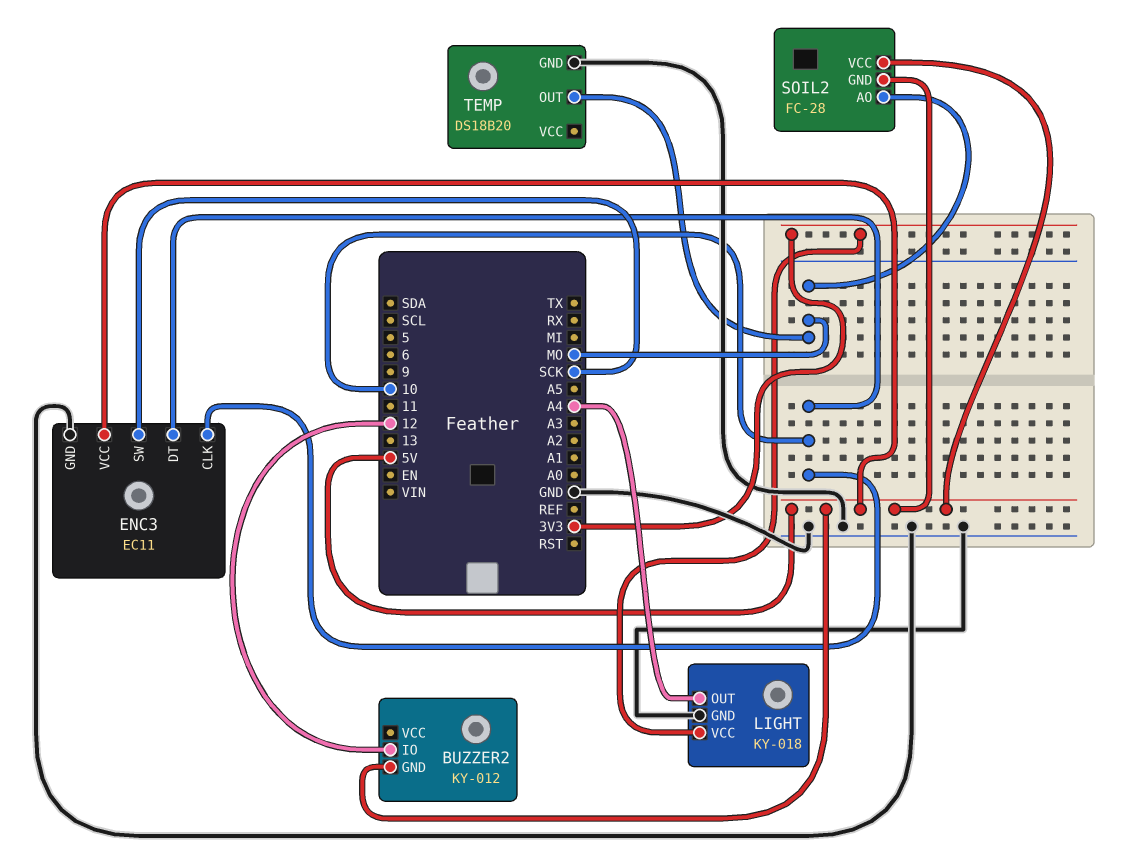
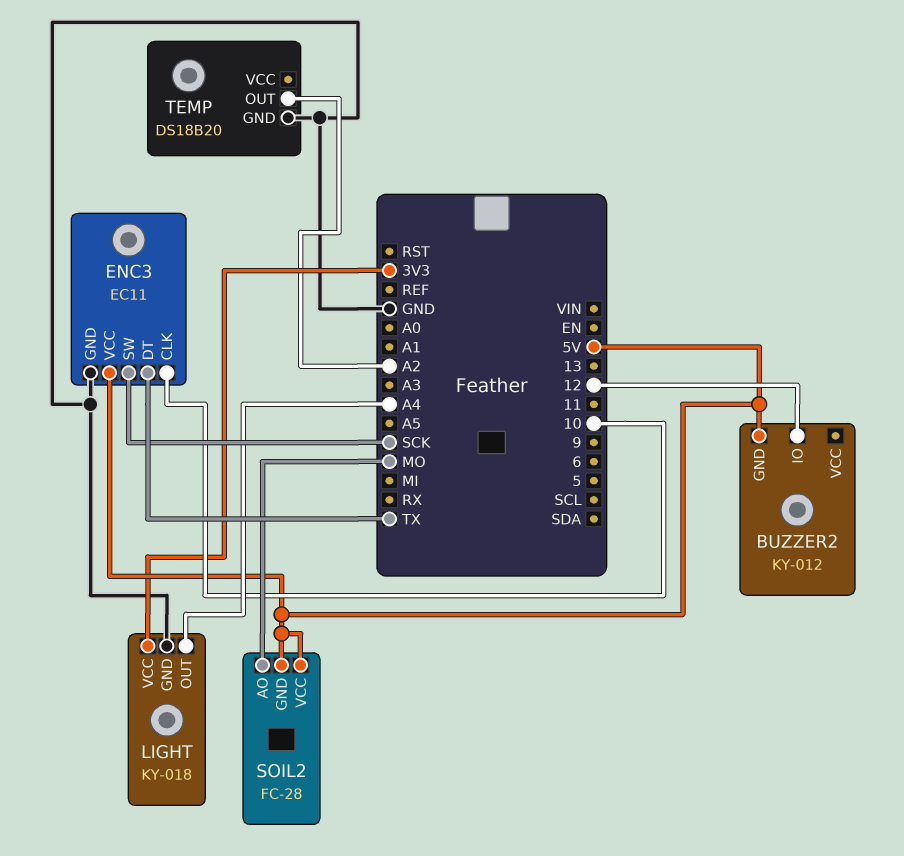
ENC3 pin DT: 10 -> TX
TEMP pin OUT: MO -> A2

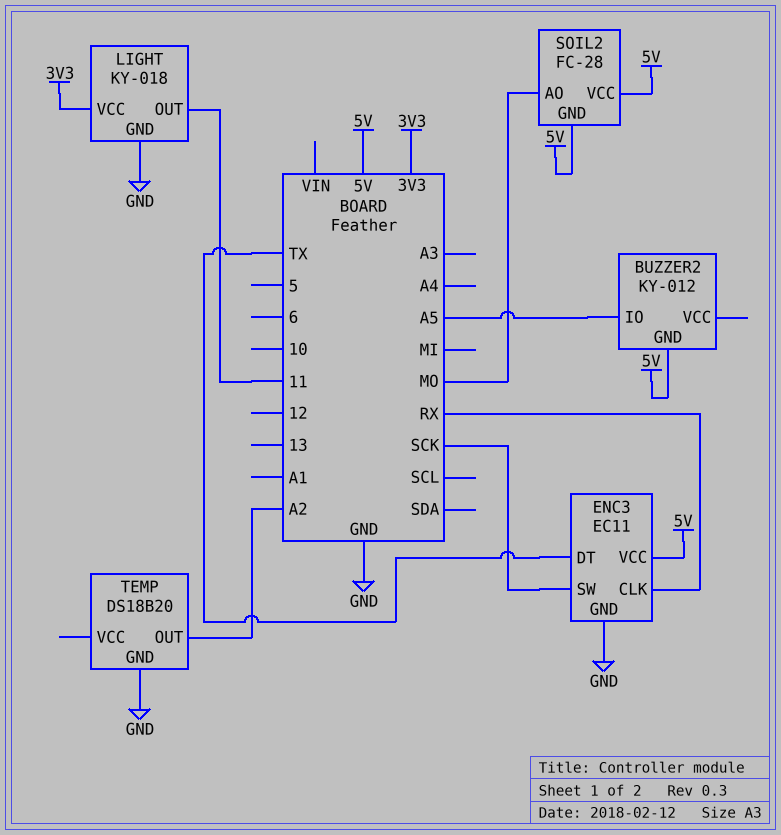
BUZZER2 pin IO: 12 -> A5
ENC3 pin CLK: 10 -> RX
LIGHT pin OUT: A4 -> 11

